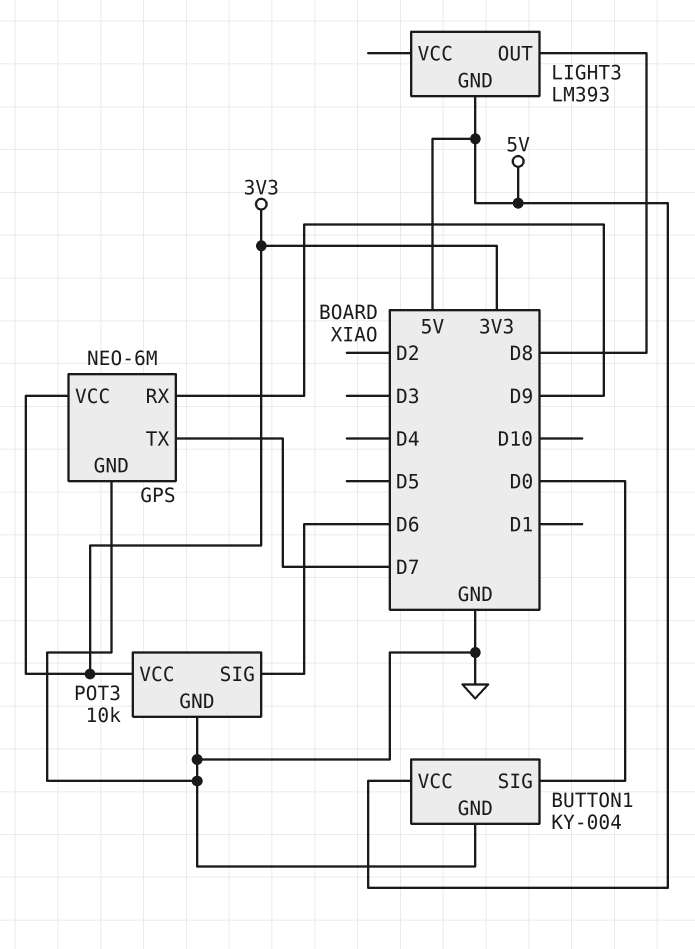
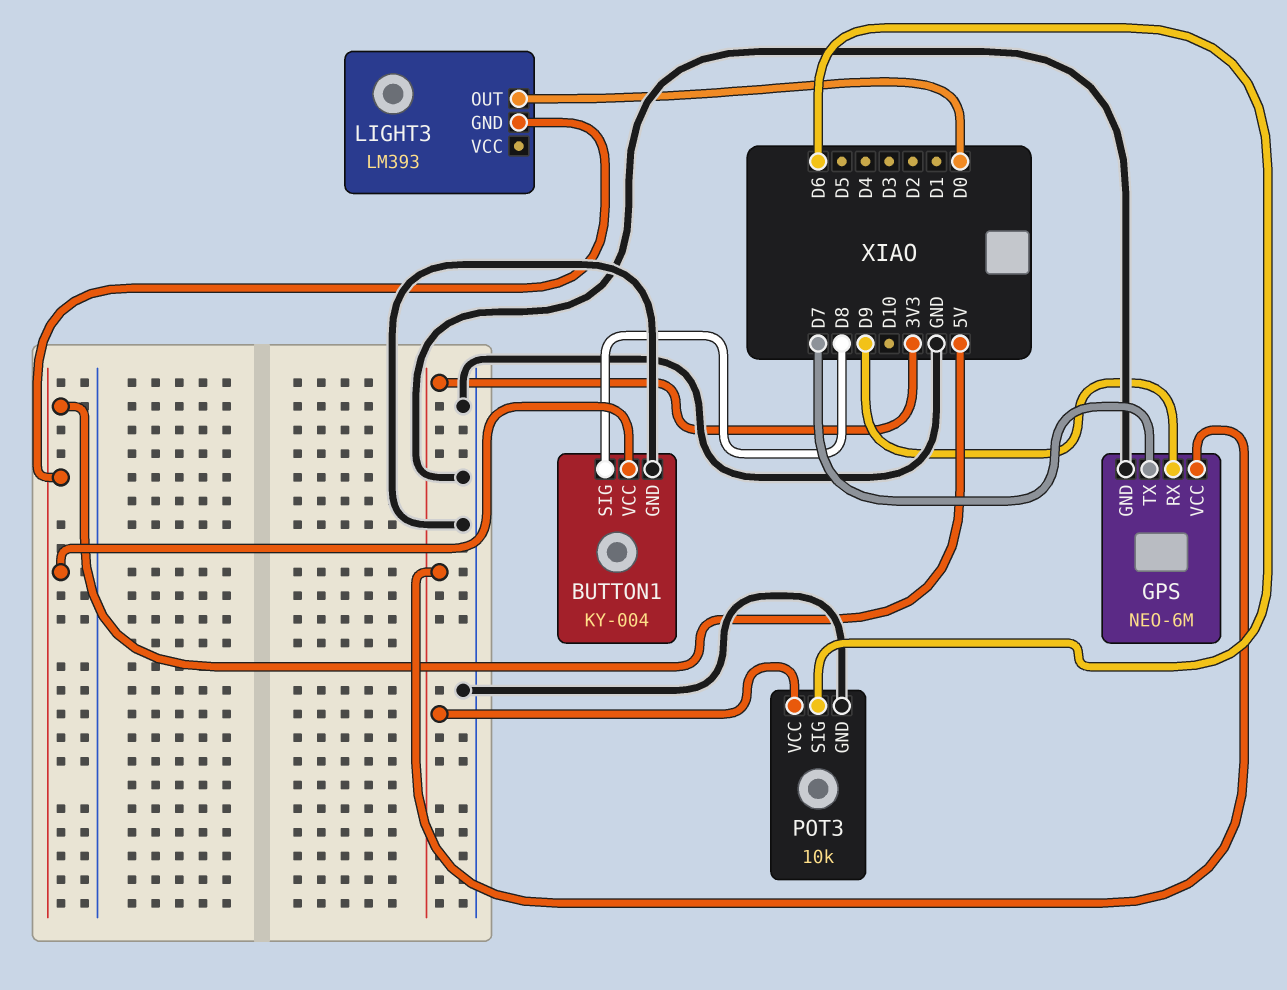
BUTTON1 pin SIG: D0 -> D8
LIGHT3 pin OUT: D8 -> D0

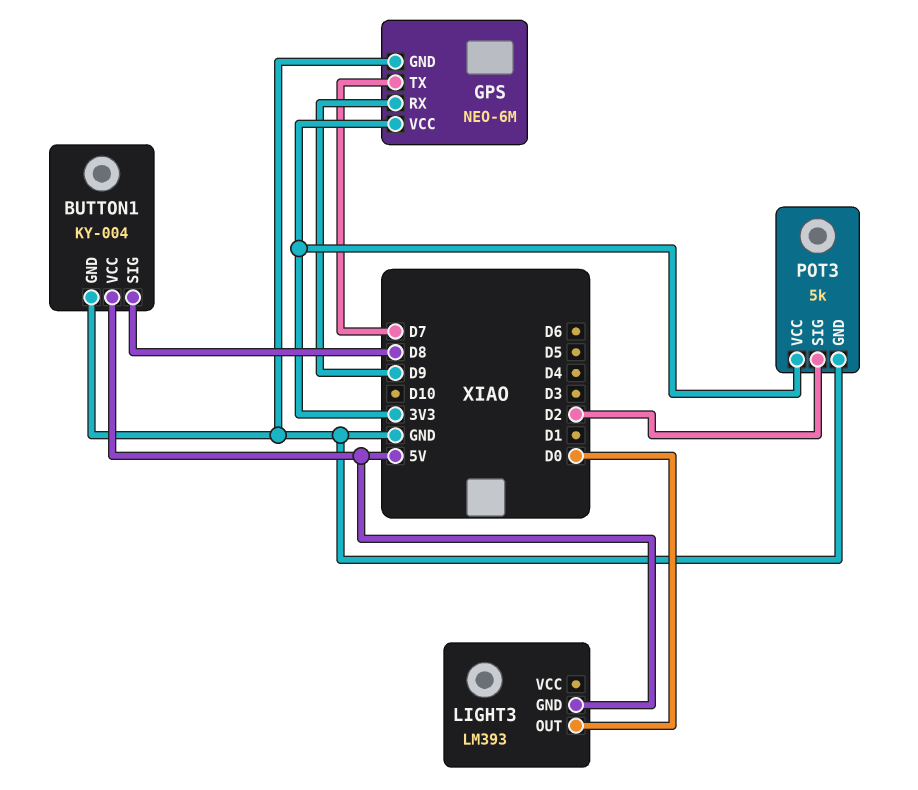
POT3: 10k -> 5k
POT3 pin SIG: D6 -> D2

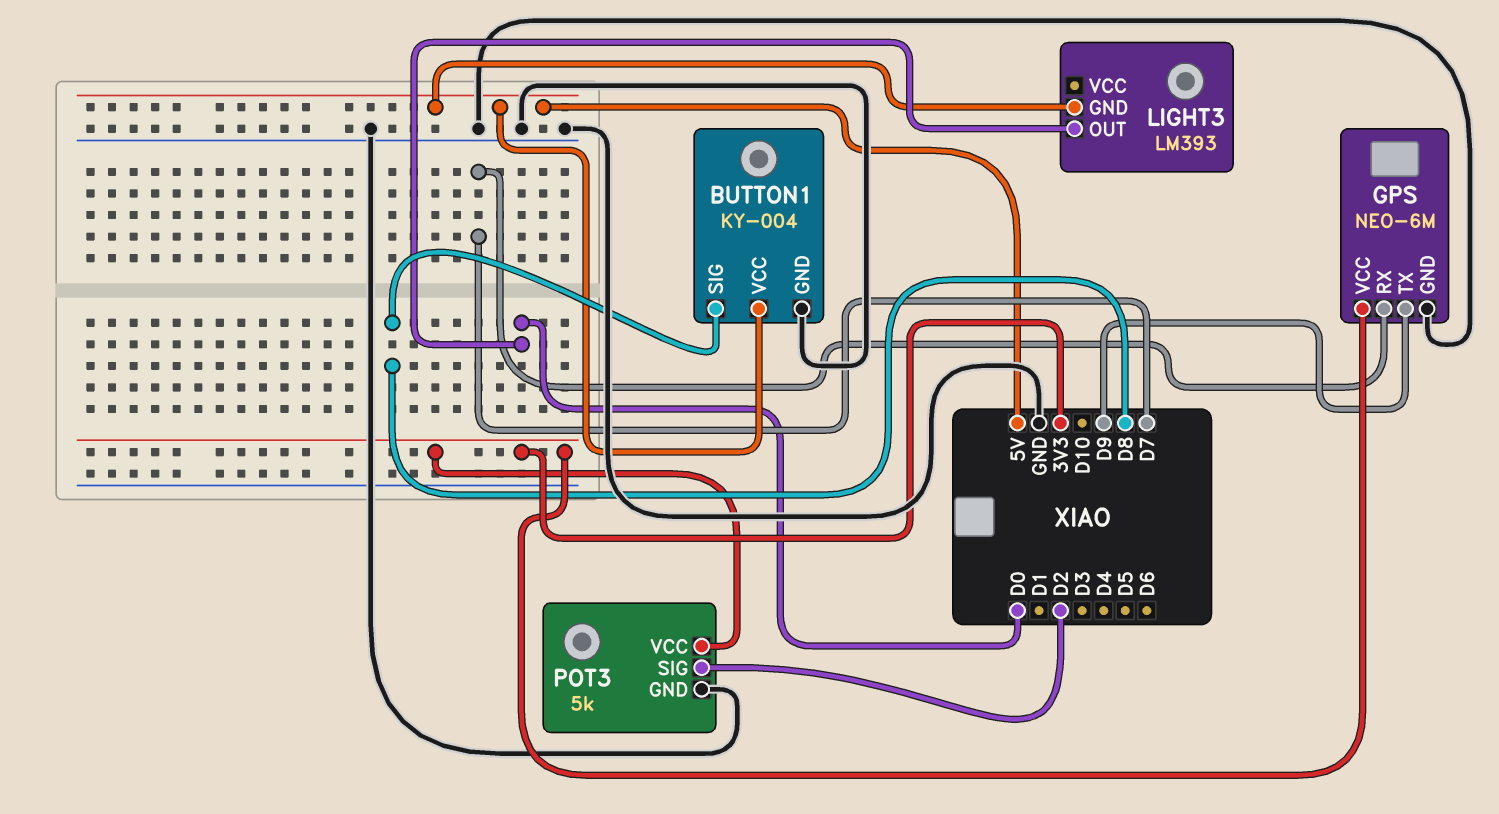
GPS pin RX: D9 -> D7
GPS pin TX: D7 -> D9

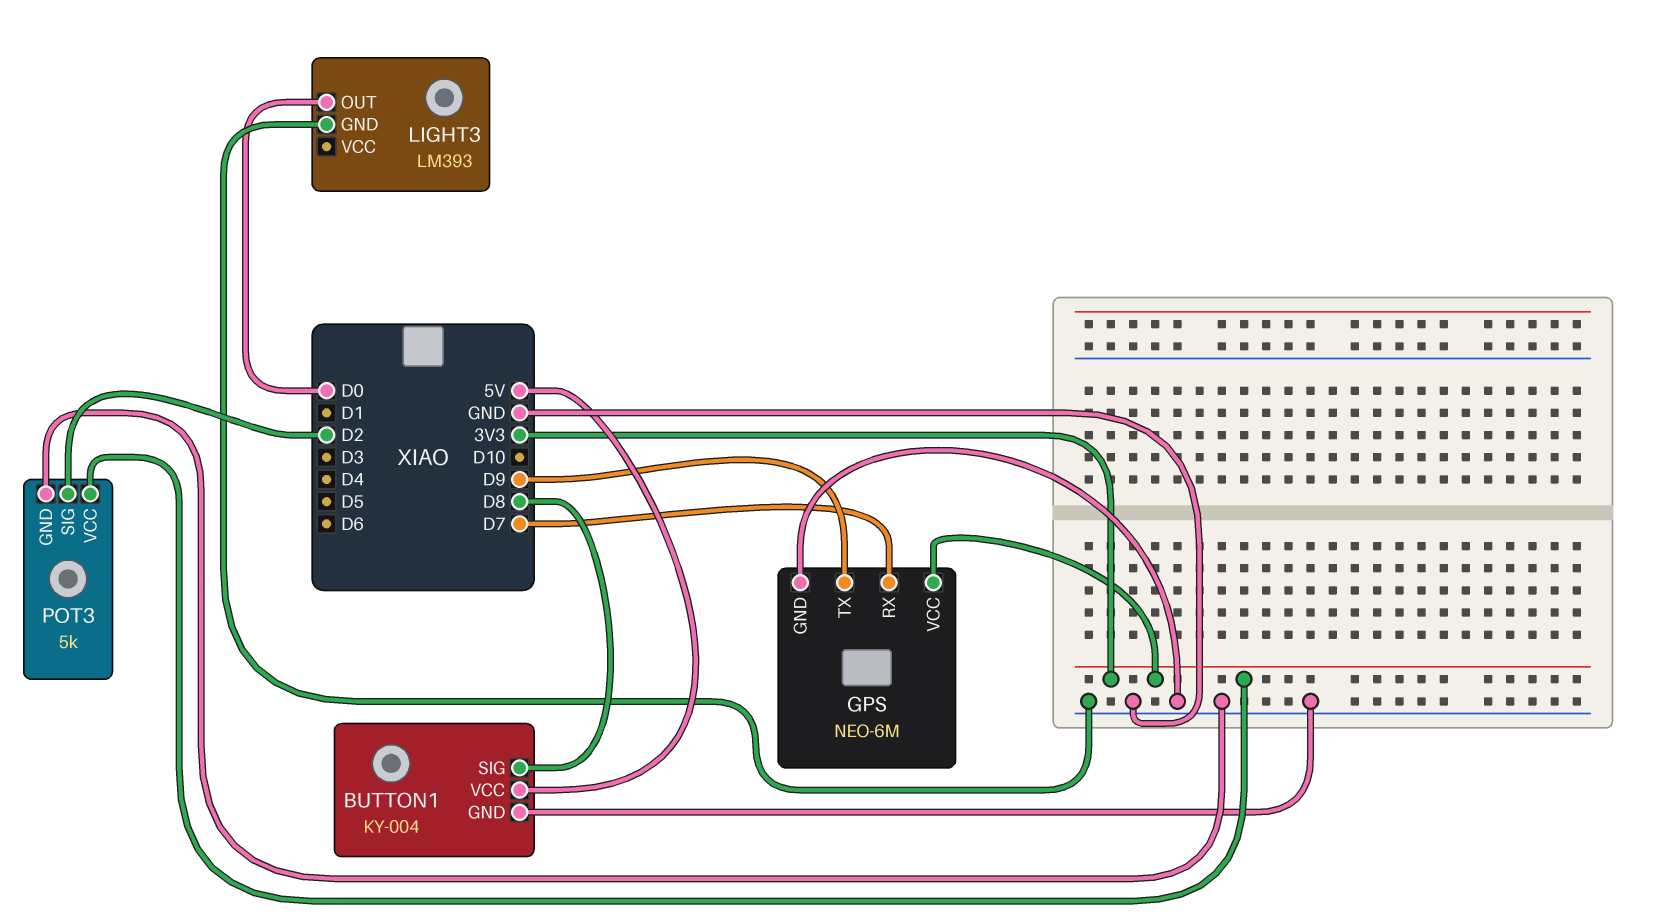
LIGHT3 pin GND: 5V -> GND

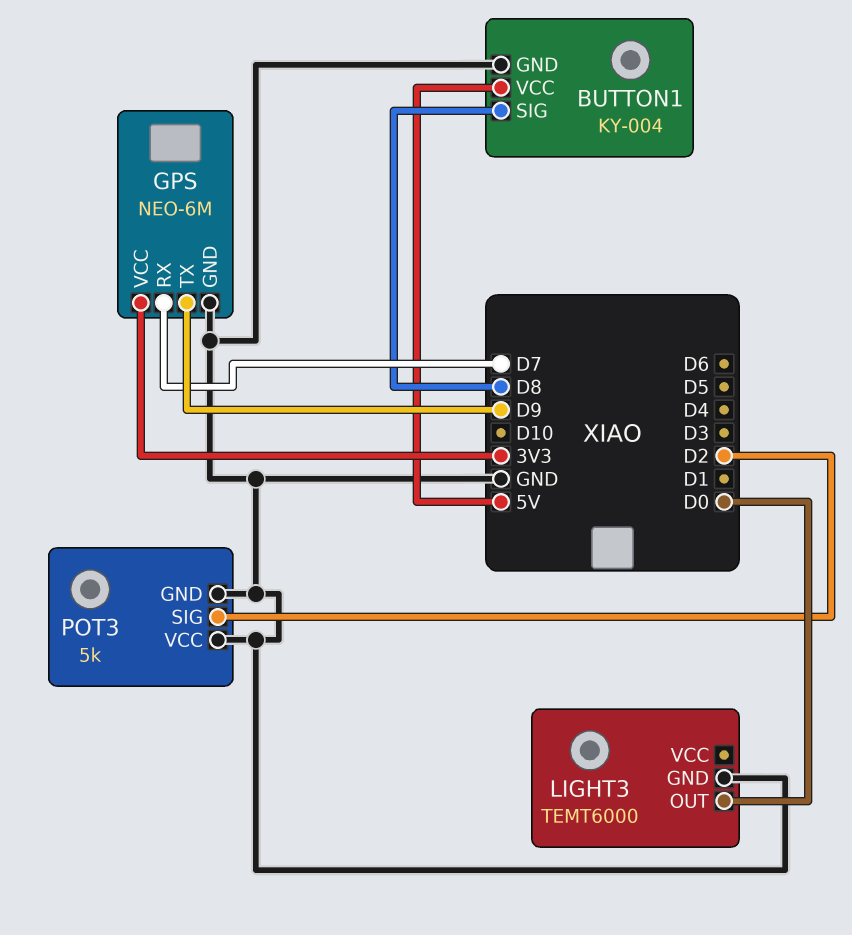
LIGHT3: LM393 -> TEMT6000
POT3 pin VCC: 3V3 -> GND

